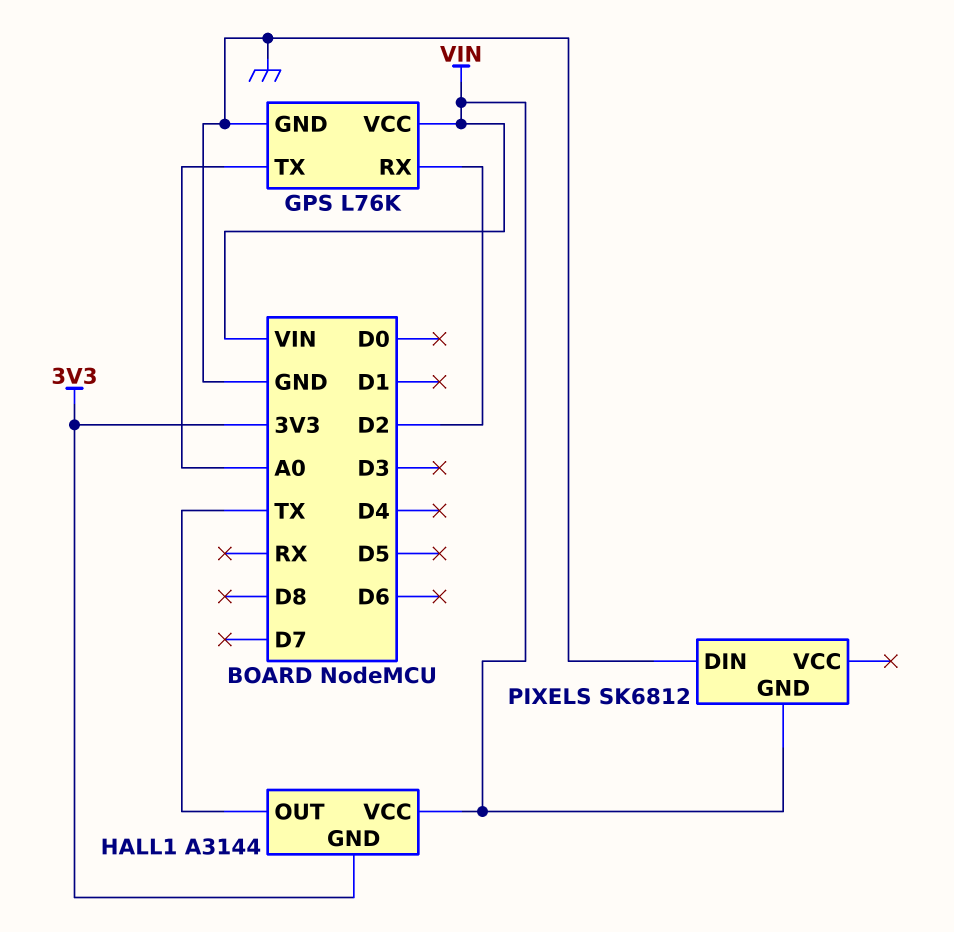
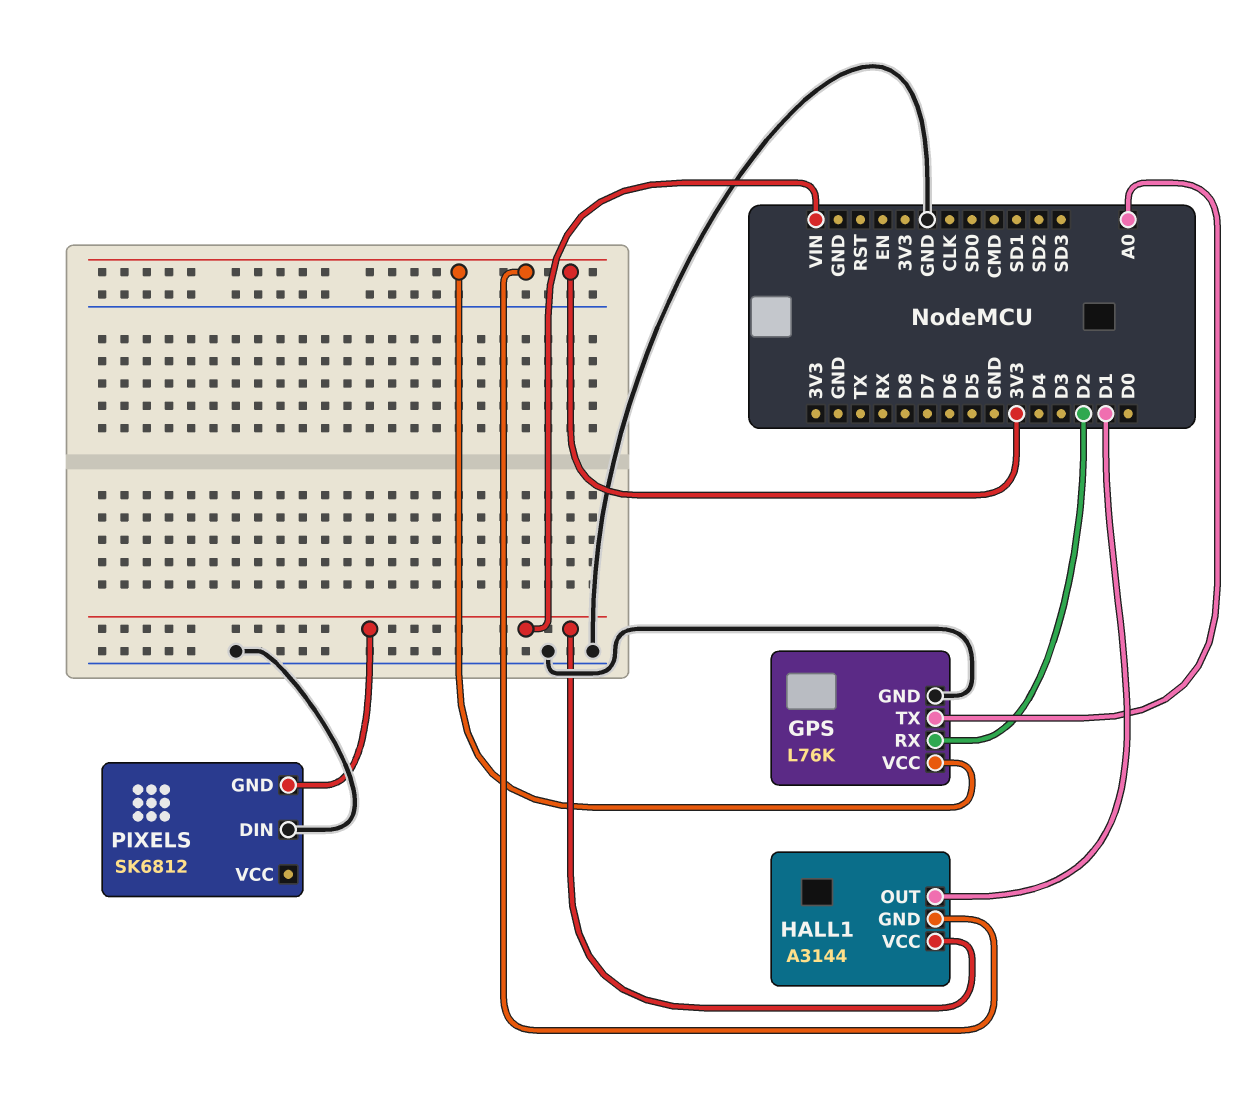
GPS pin VCC: VIN -> 3V3
HALL1 pin OUT: TX -> D1

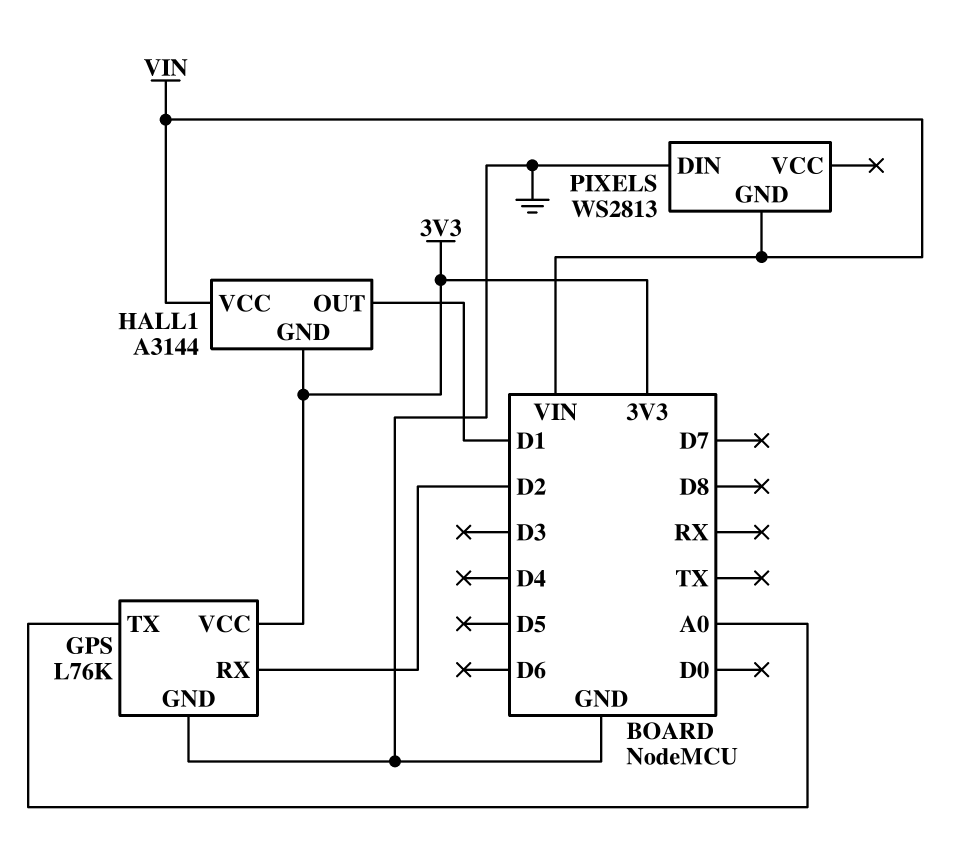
PIXELS: SK6812 -> WS2813

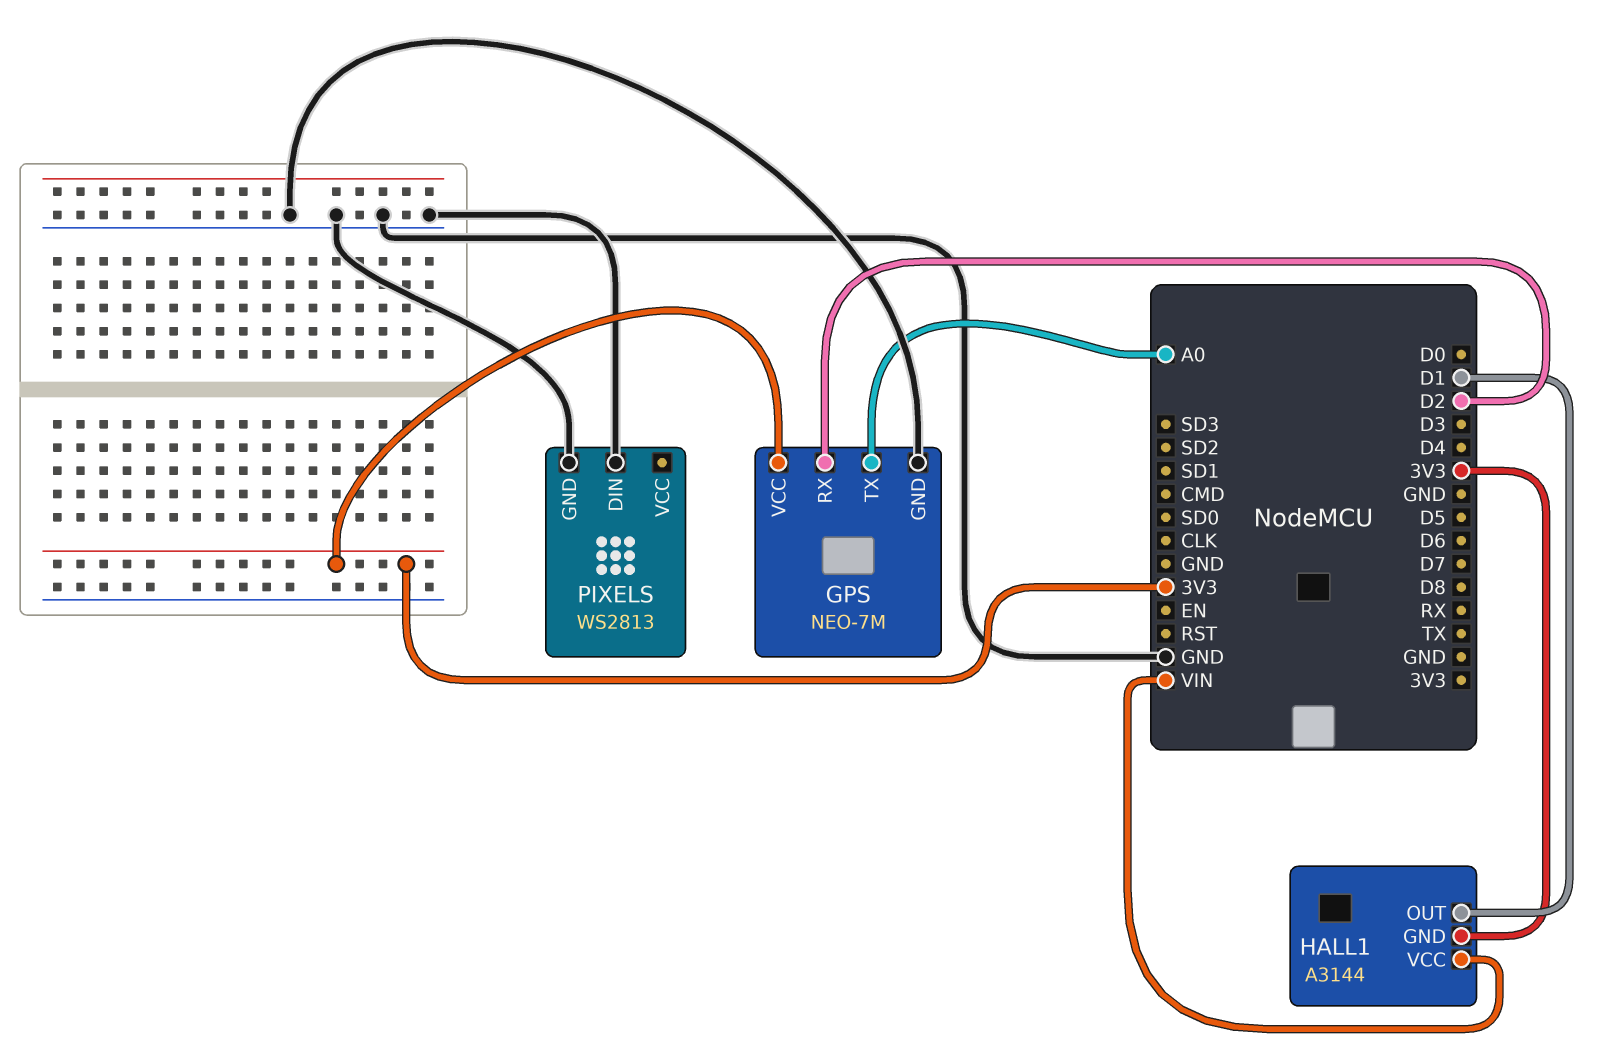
GPS: L76K -> NEO-7M
PIXELS pin GND: VIN -> GND

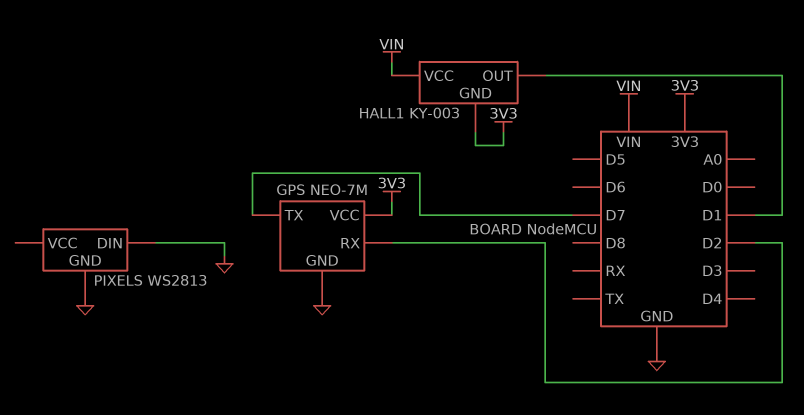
GPS pin TX: A0 -> D7
HALL1: A3144 -> KY-003

